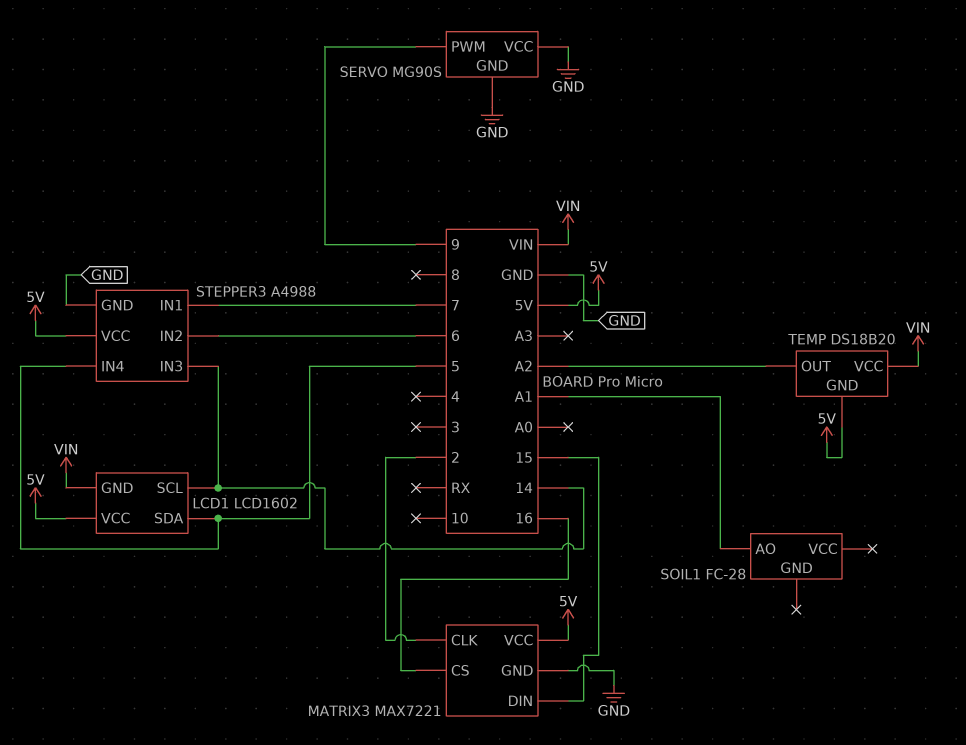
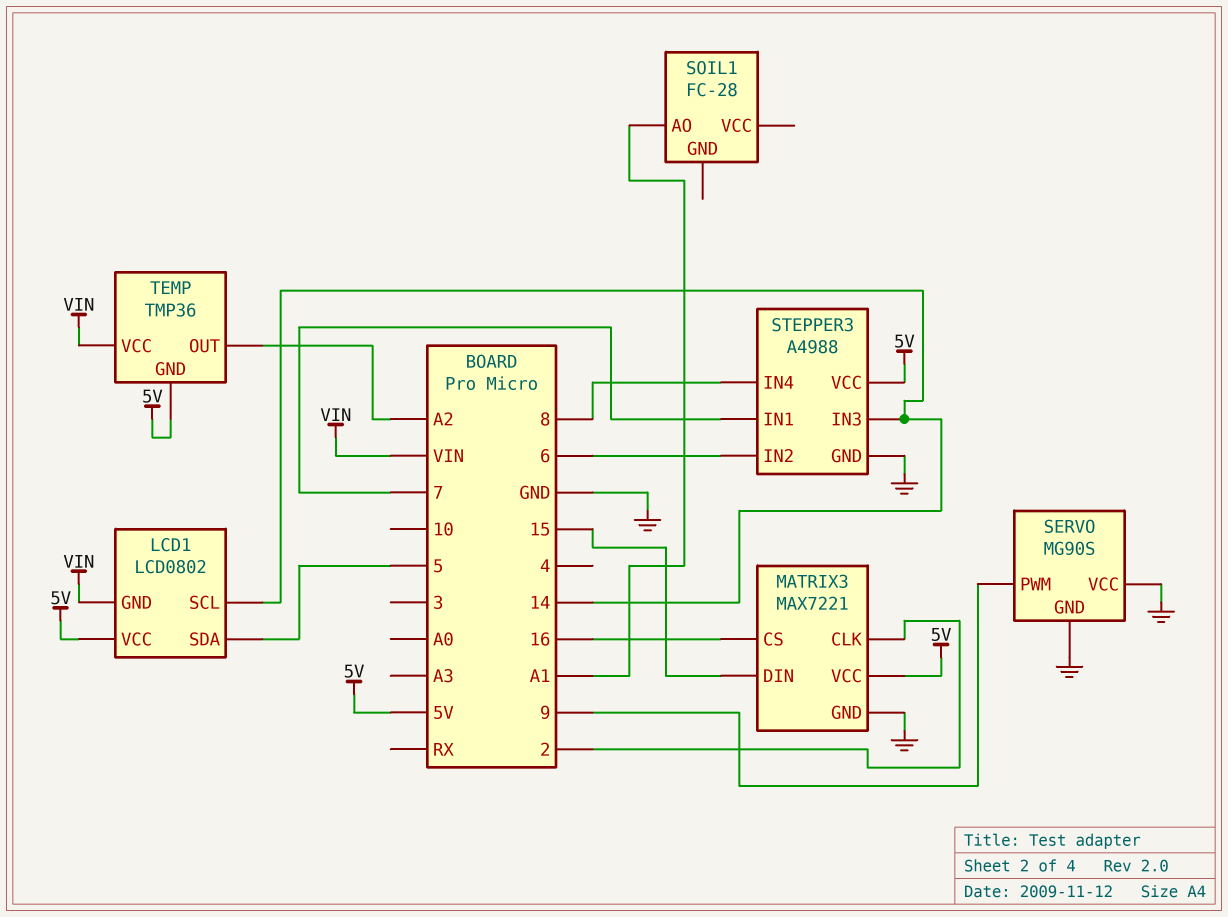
LCD1: LCD1602 -> LCD0802
STEPPER3 pin IN4: 5 -> 8
TEMP: DS18B20 -> TMP36

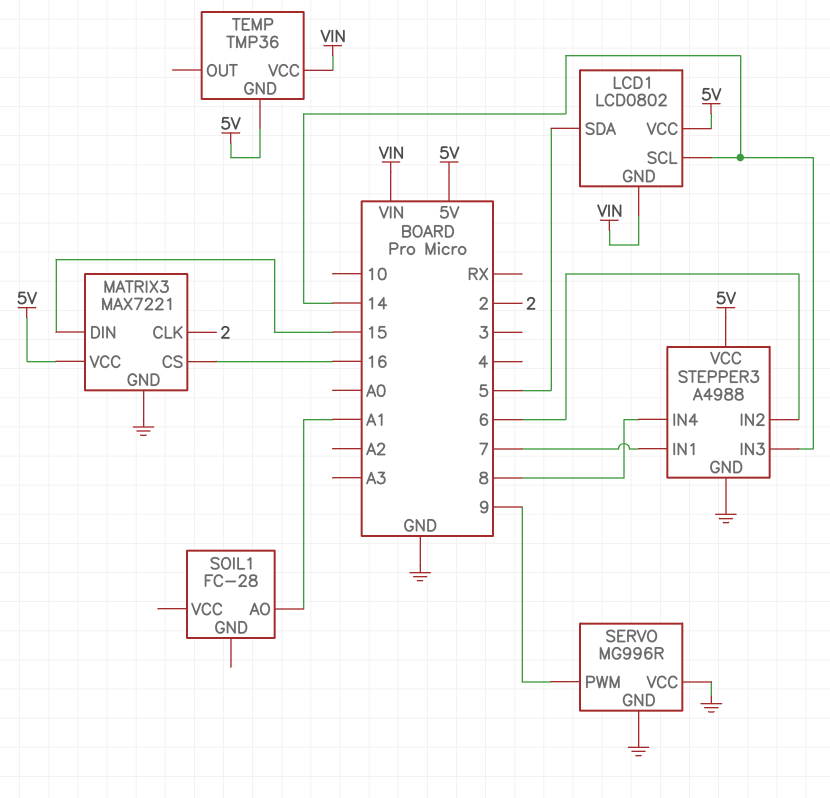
SERVO: MG90S -> MG996R
TEMP pin OUT: A2 -> none

